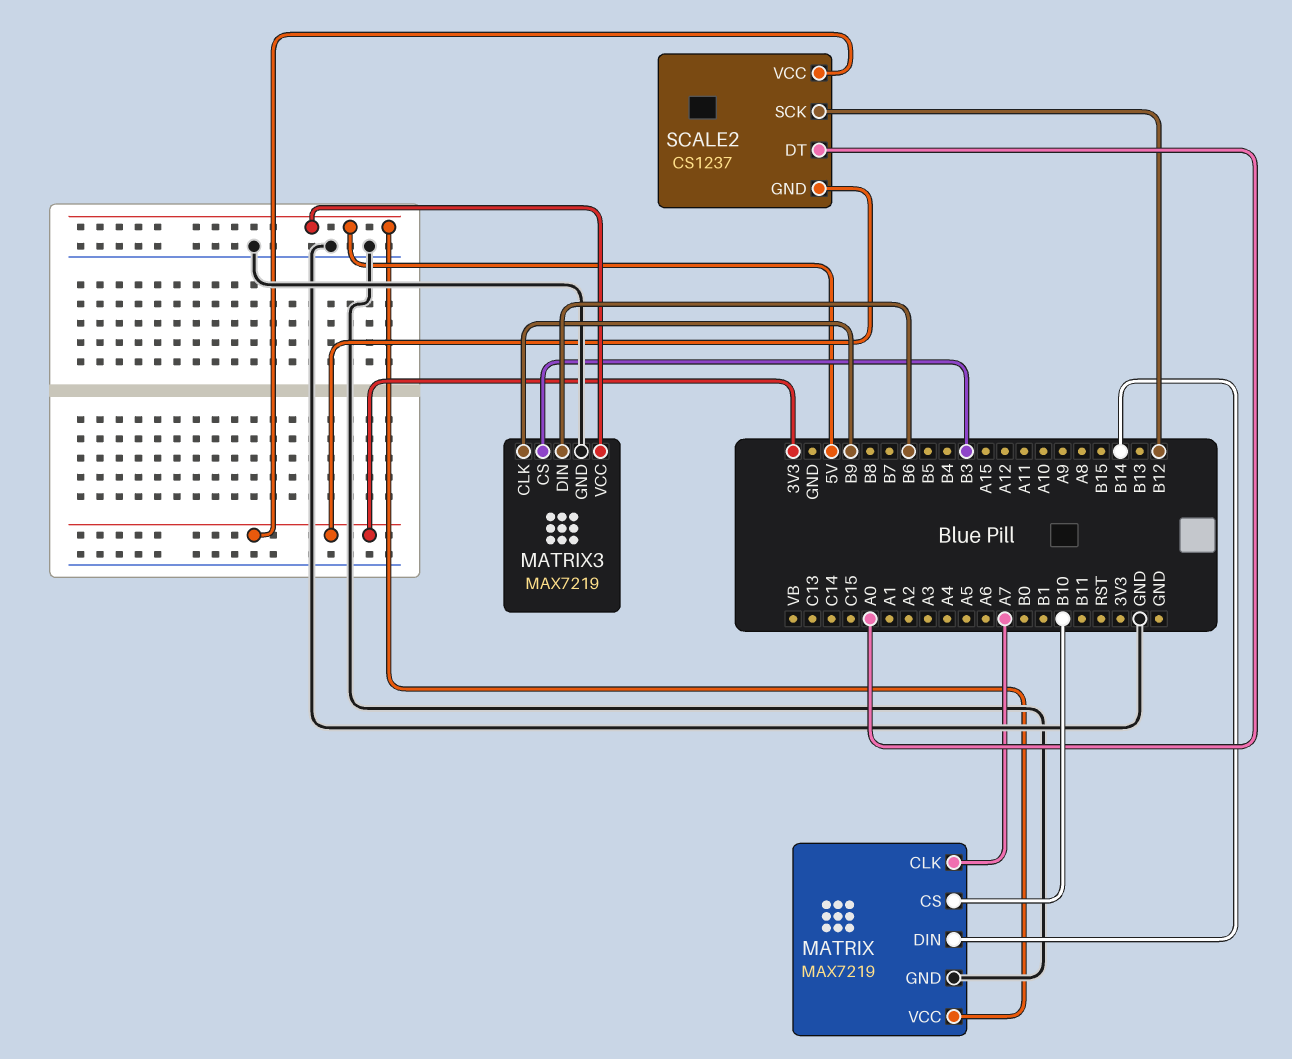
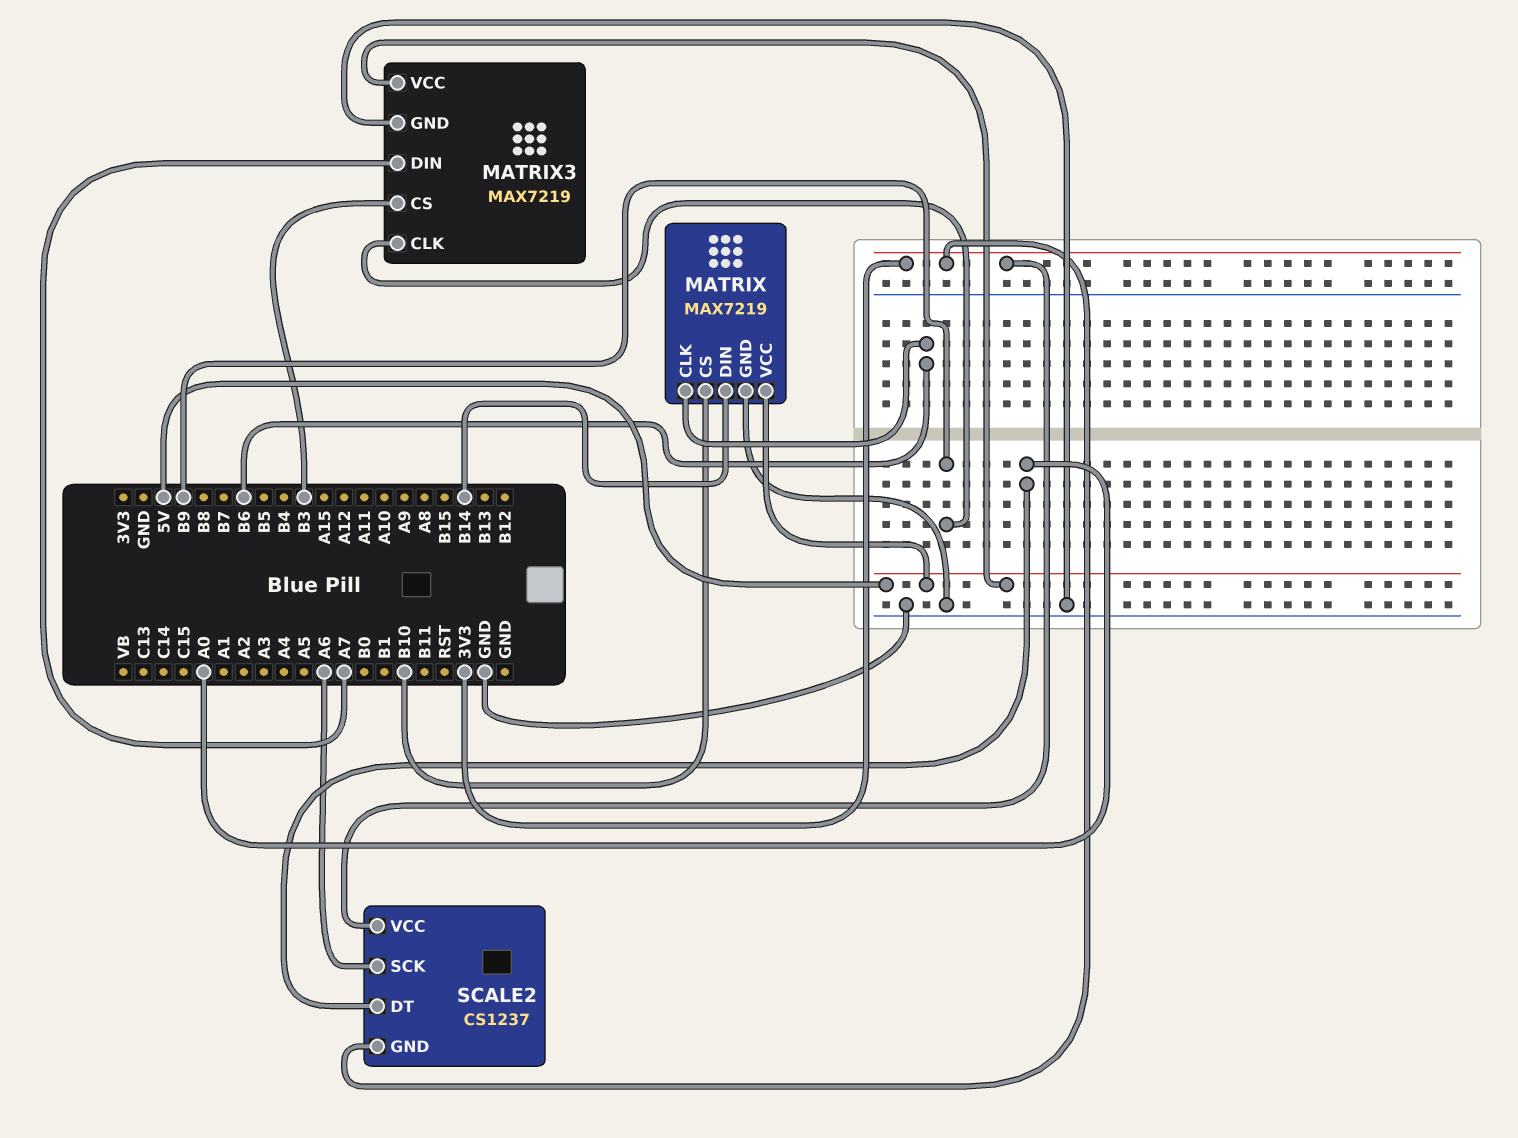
MATRIX pin CLK: A7 -> B6
MATRIX3 pin DIN: B6 -> A7
SCALE2 pin SCK: B12 -> A6

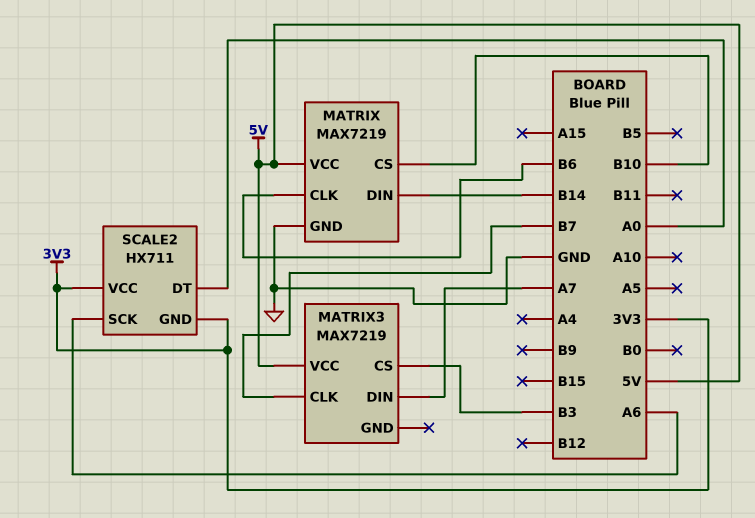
MATRIX3 pin CLK: B9 -> B7
MATRIX3 pin GND: GND -> none
SCALE2: CS1237 -> HX711

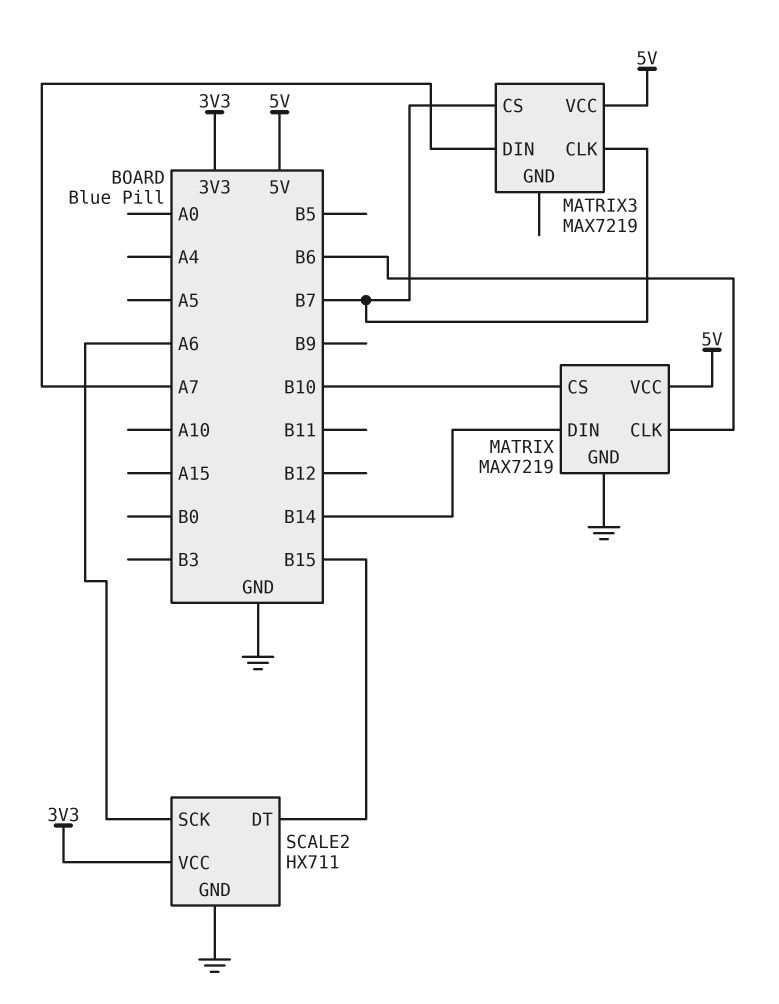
MATRIX3 pin CS: B3 -> B7
SCALE2 pin DT: A0 -> B15
SCALE2 pin GND: 3V3 -> GND

